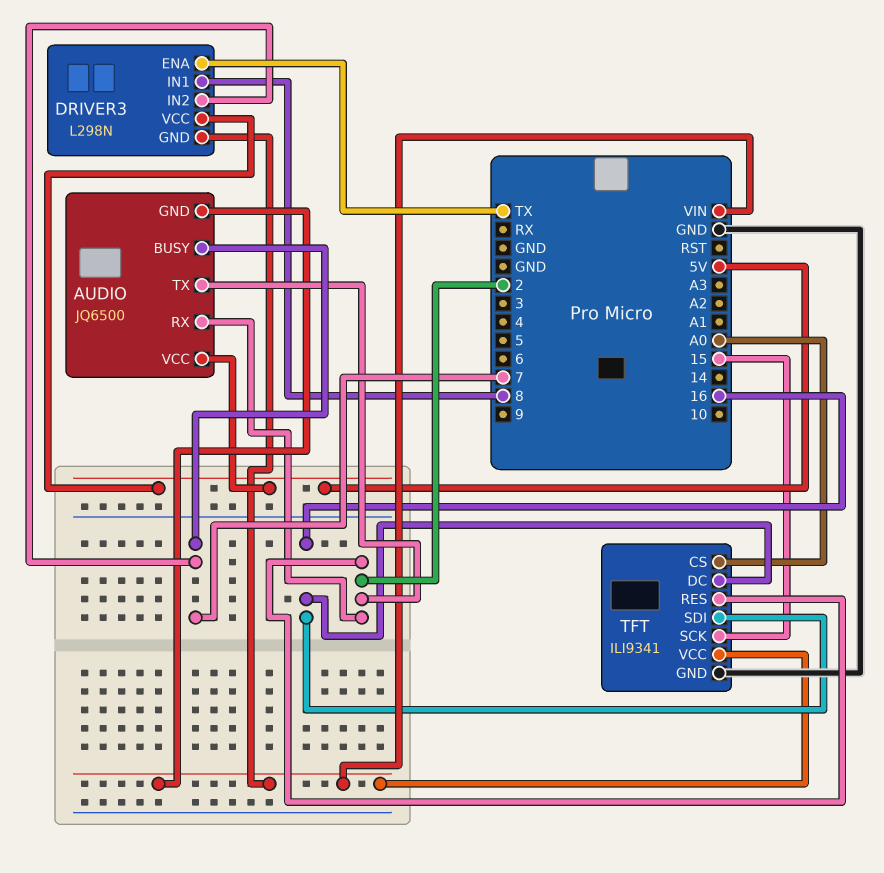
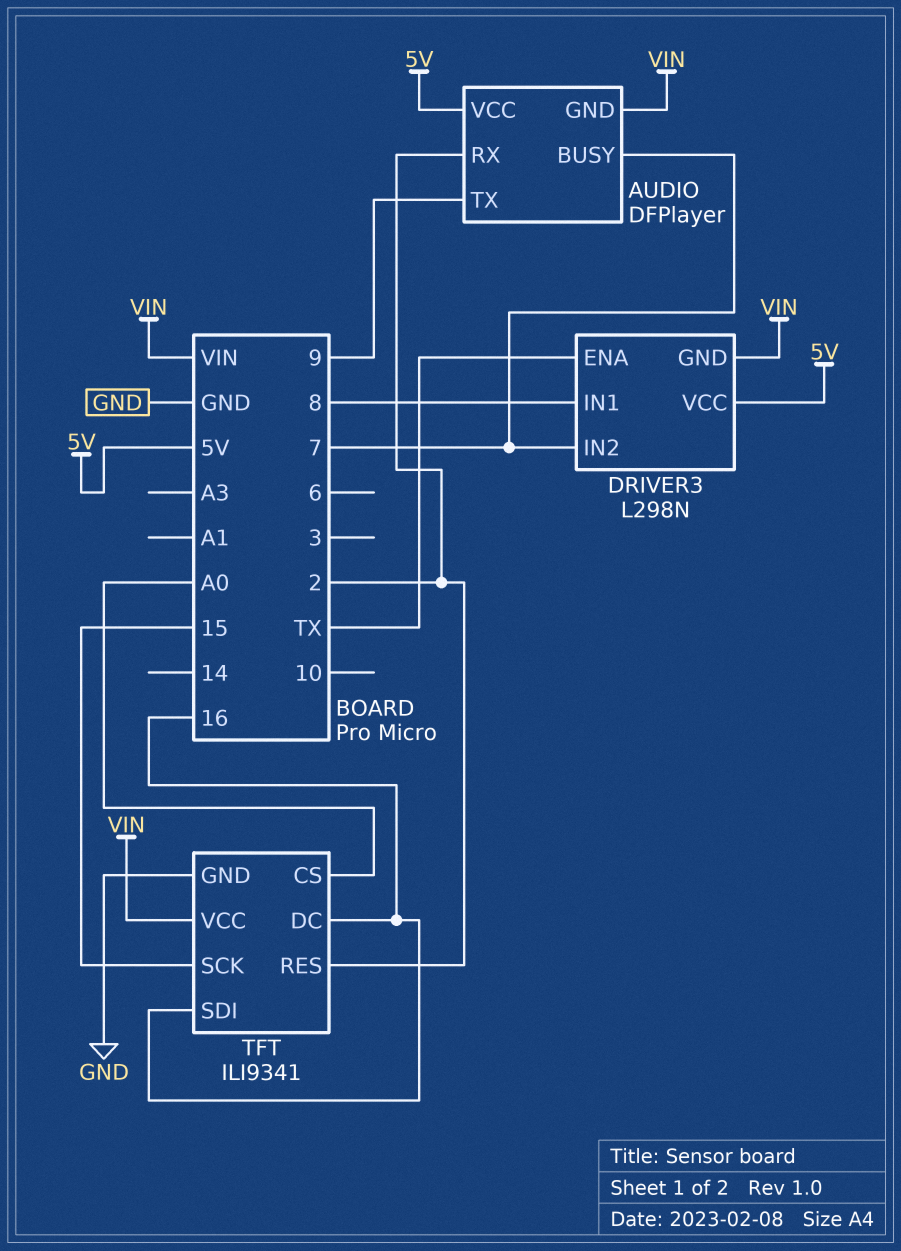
AUDIO: JQ6500 -> DFPlayer
AUDIO pin TX: 2 -> 9

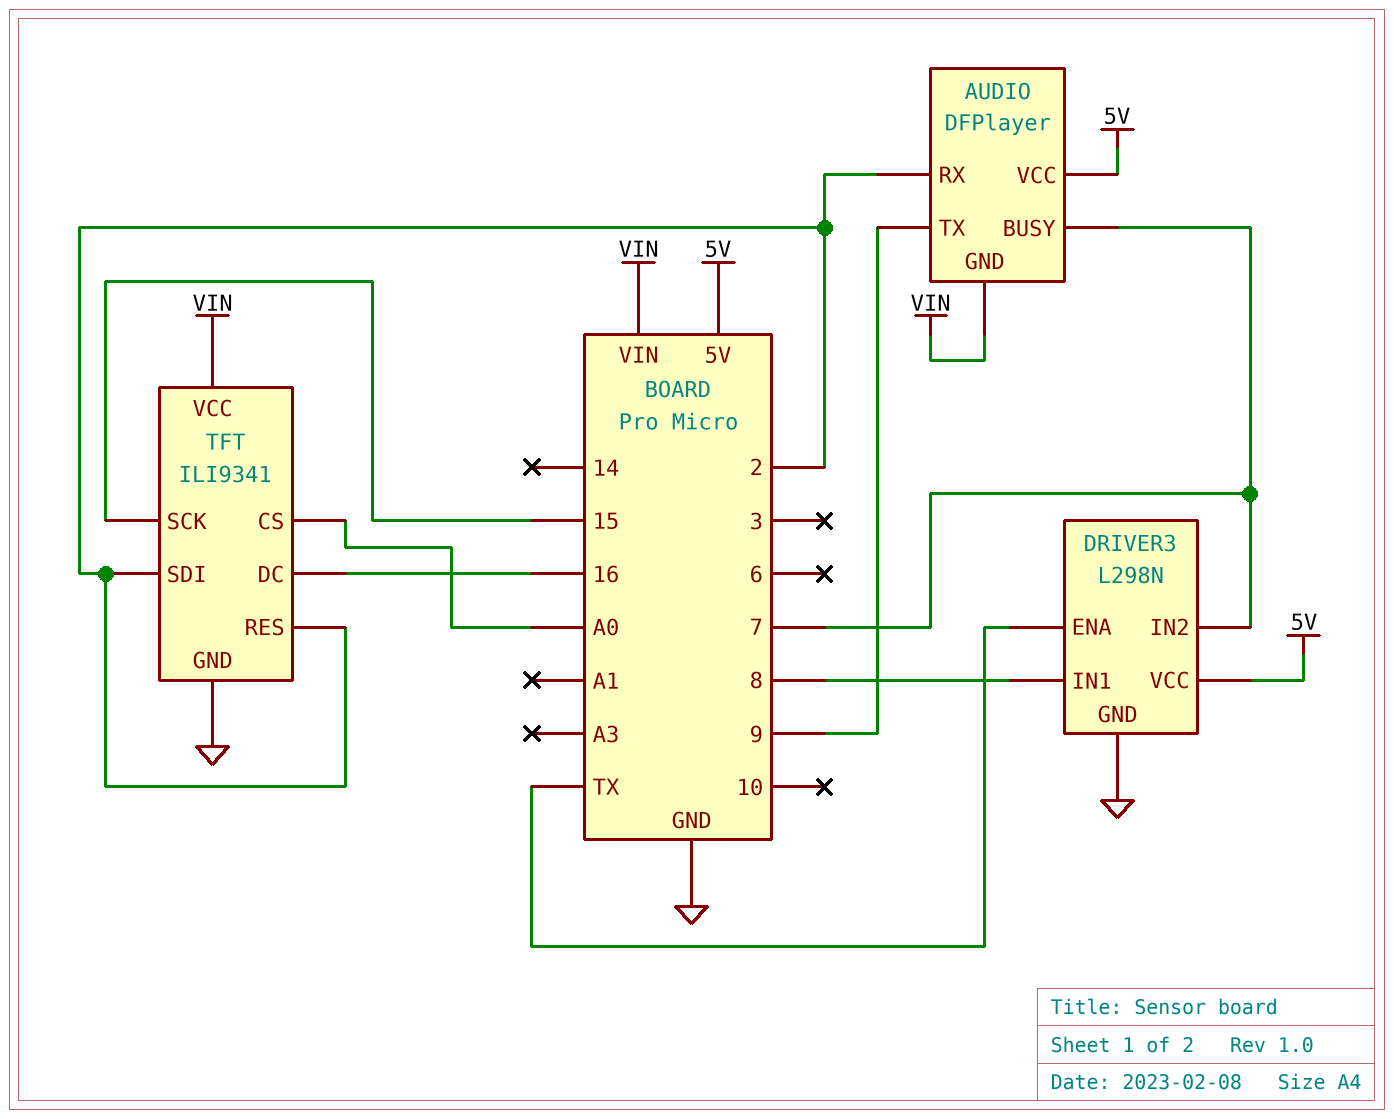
DRIVER3 pin GND: VIN -> GND
TFT pin SDI: 16 -> 2

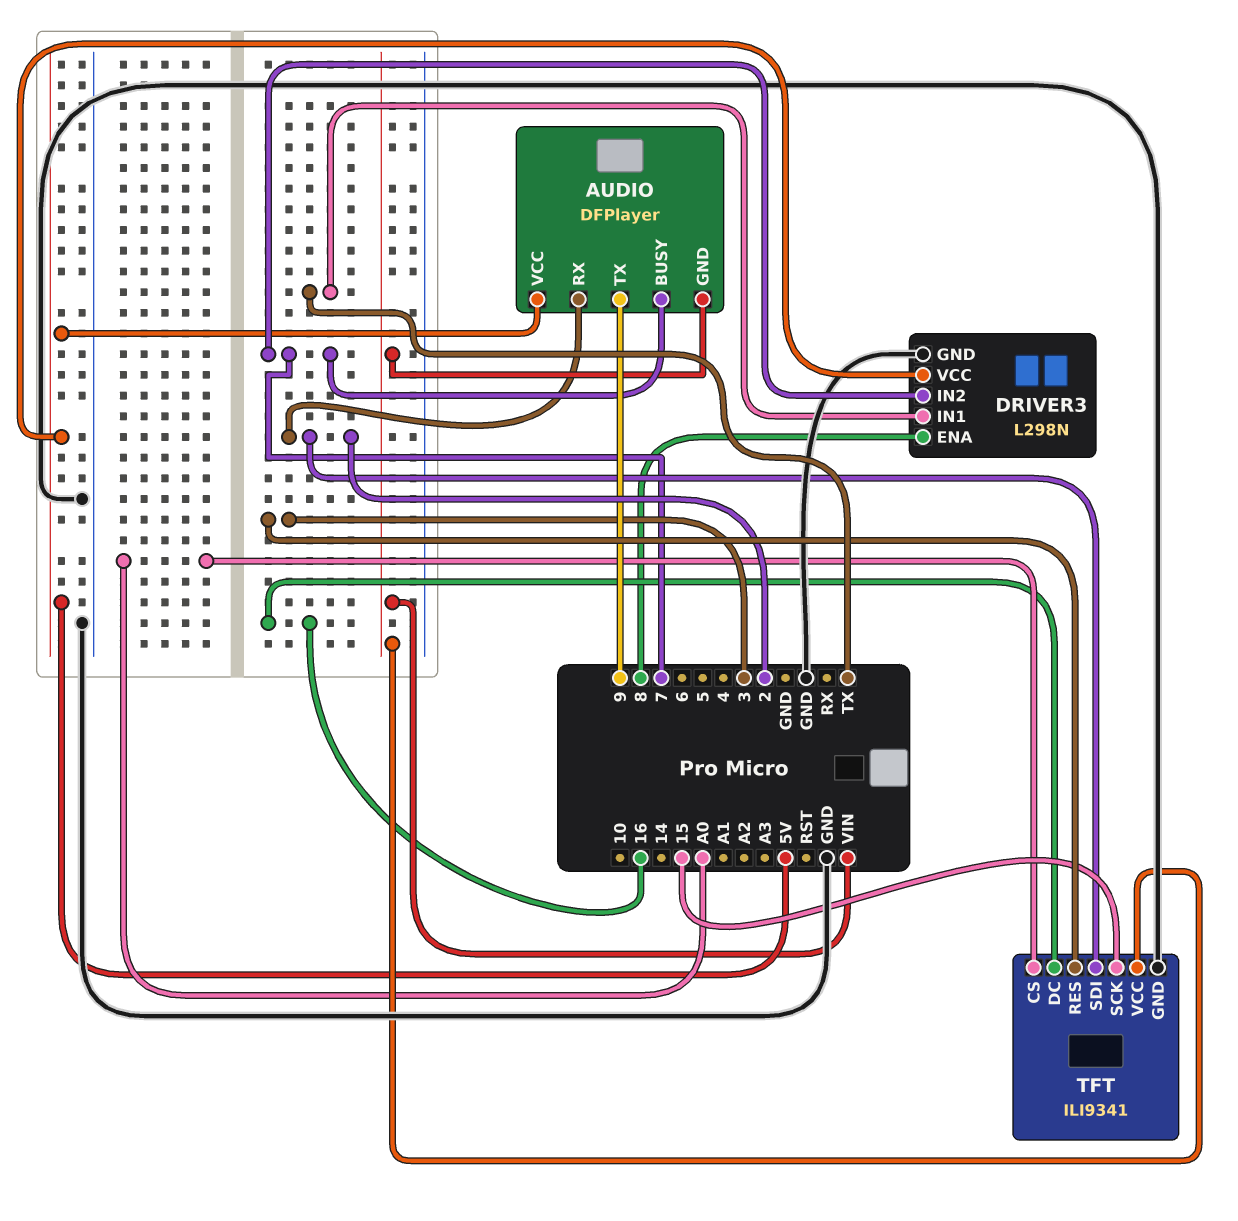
DRIVER3 pin ENA: TX -> 8
DRIVER3 pin IN1: 8 -> TX
TFT pin RES: 2 -> 3

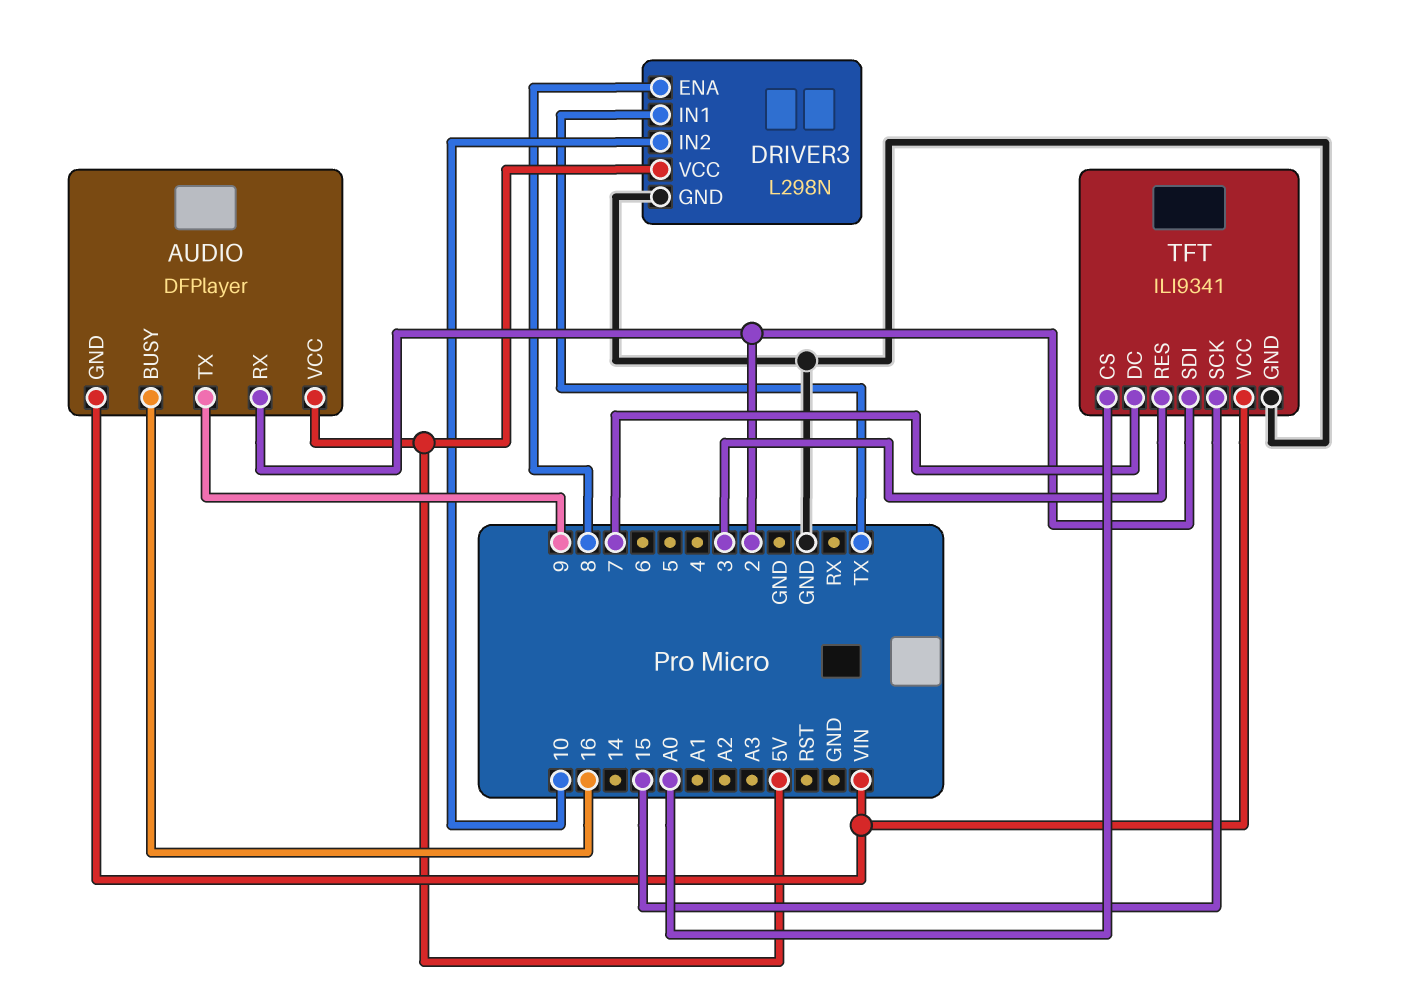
AUDIO pin BUSY: 7 -> 16
DRIVER3 pin IN2: 7 -> 10
TFT pin DC: 16 -> 7

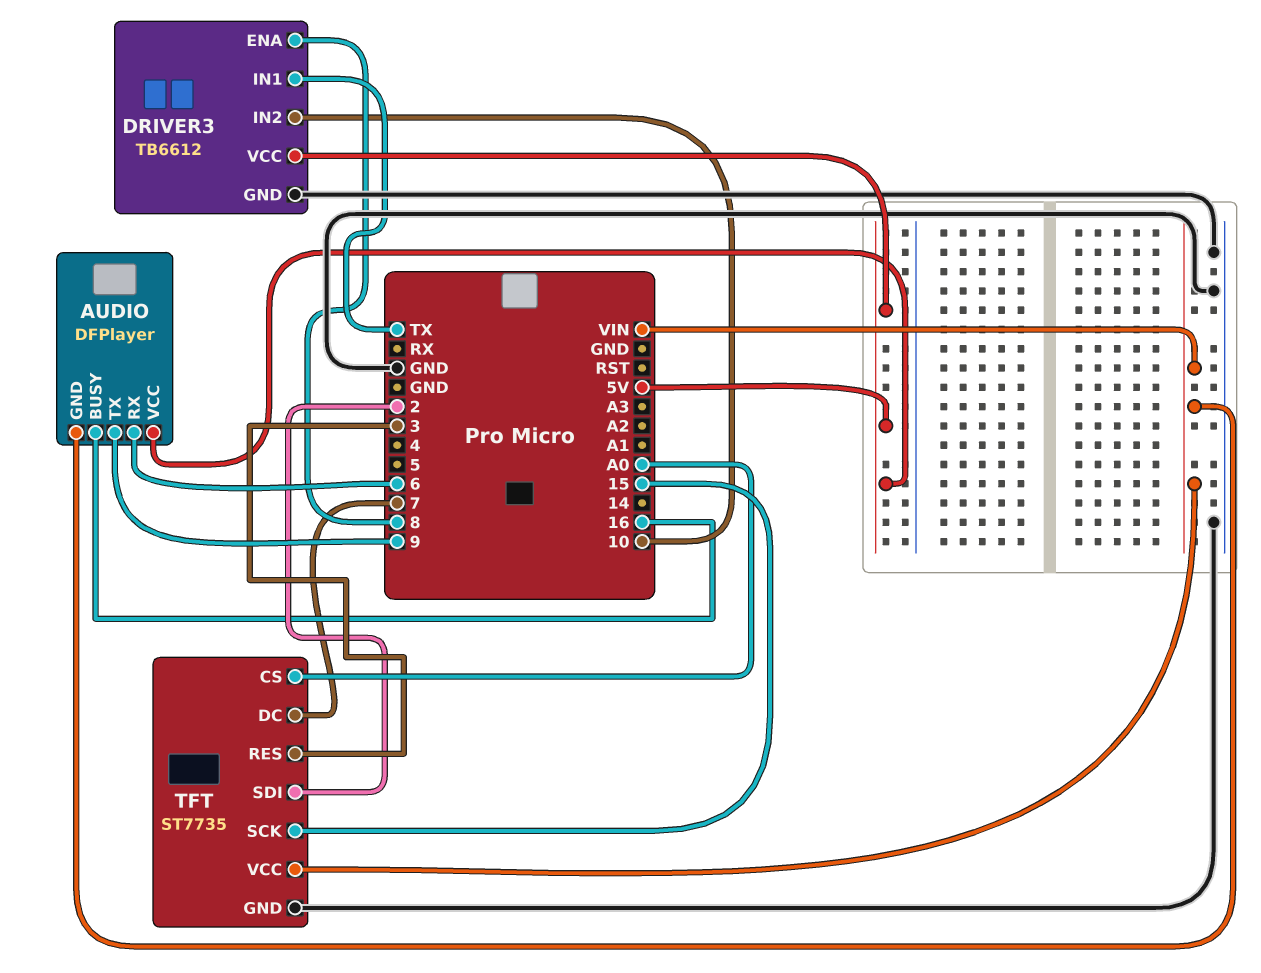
AUDIO pin RX: 2 -> 6
DRIVER3: L298N -> TB6612
TFT: ILI9341 -> ST7735

